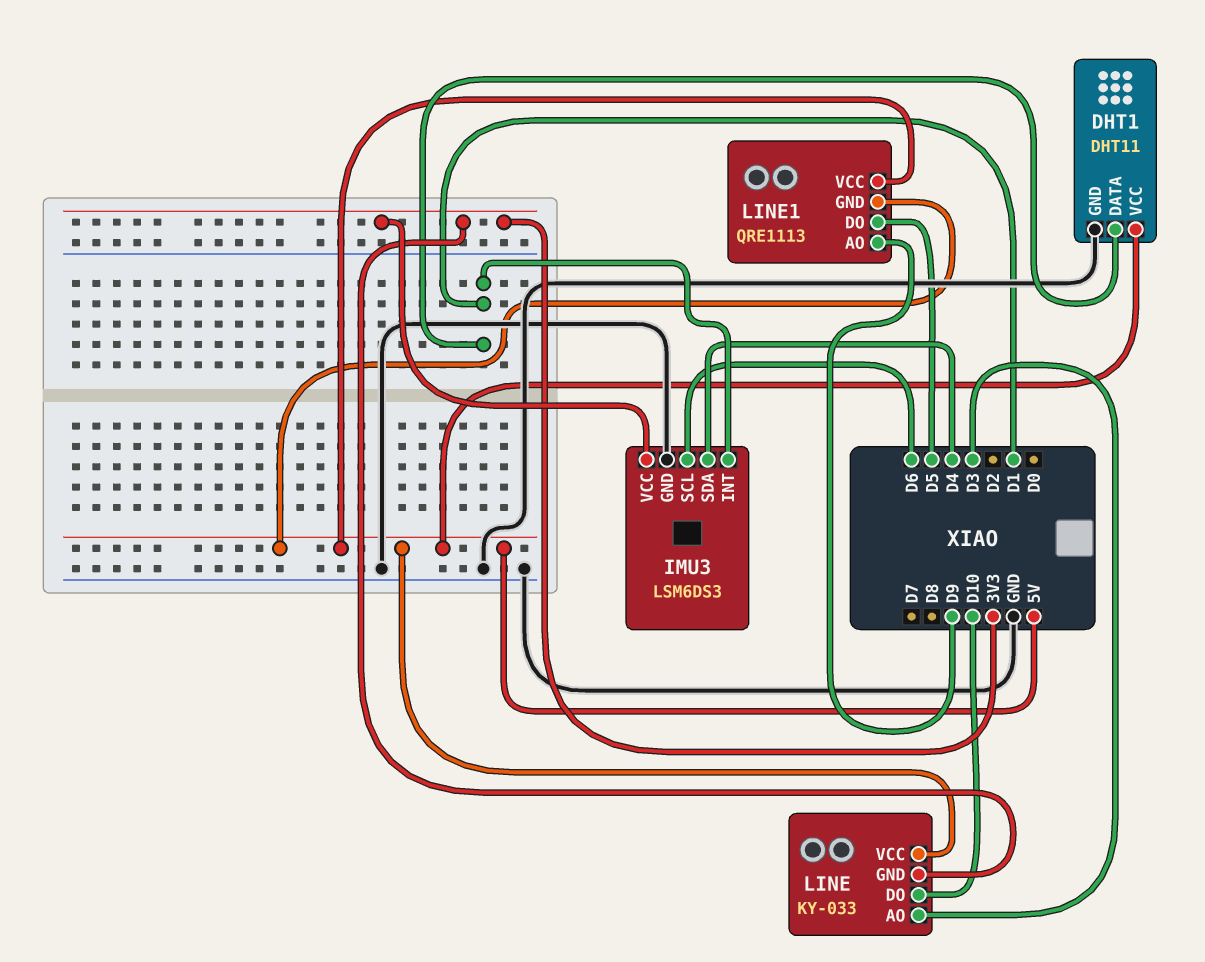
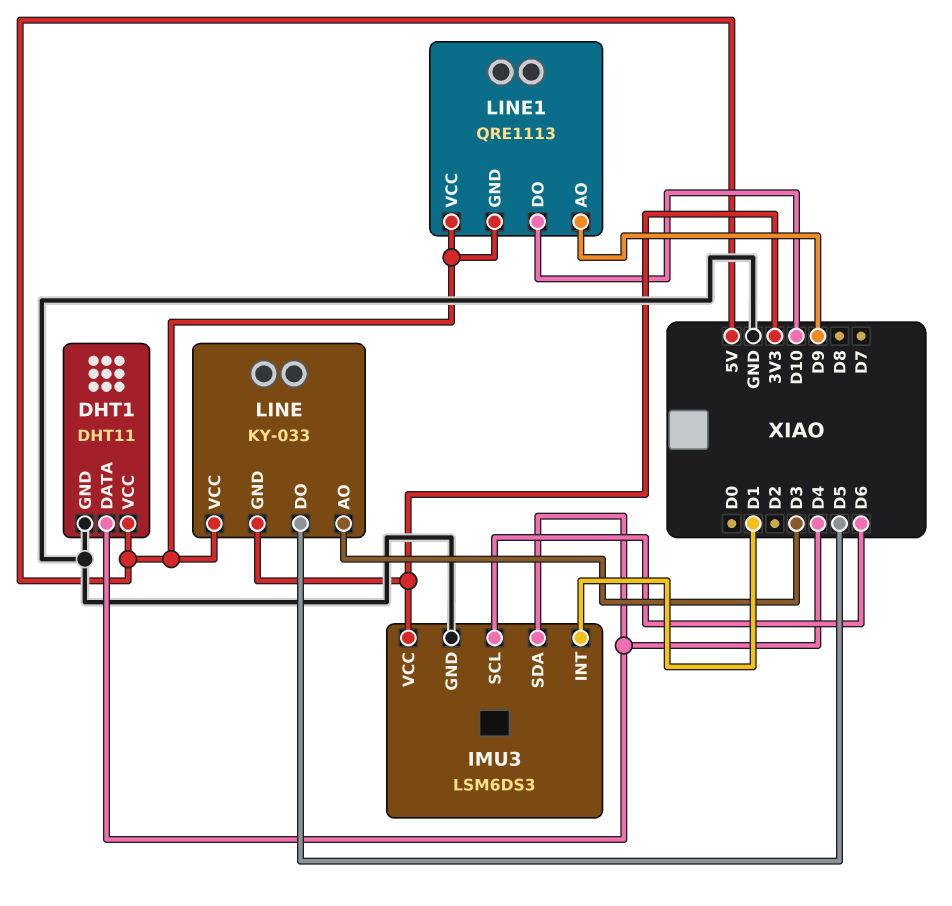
DHT1 pin DATA: D1 -> D4
LINE pin DO: D10 -> D5
LINE1 pin DO: D5 -> D10

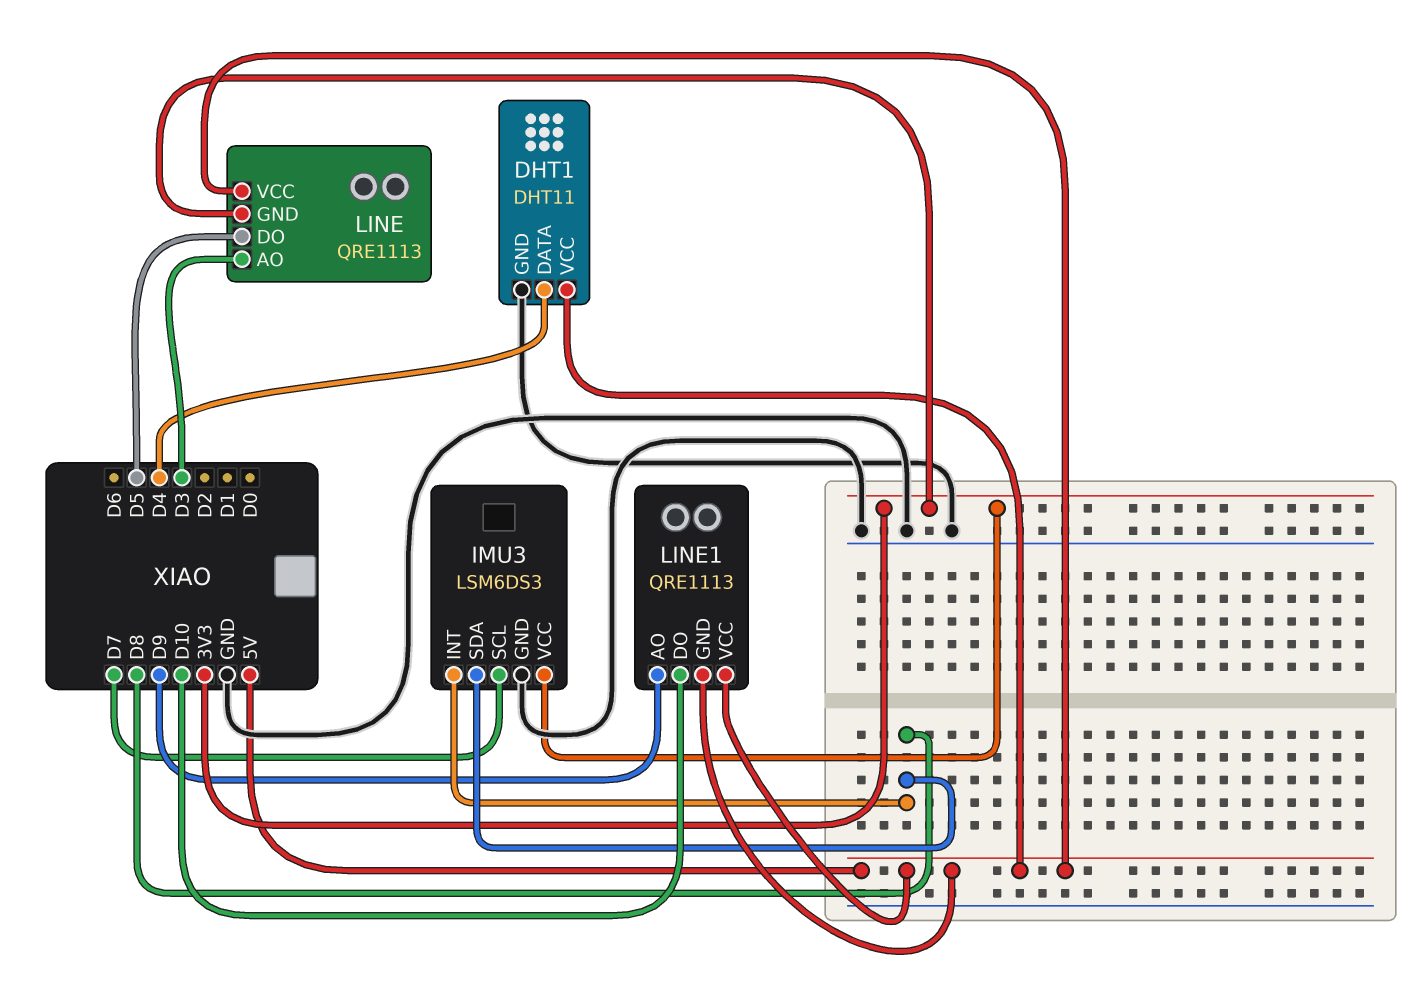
IMU3 pin INT: D1 -> D8
IMU3 pin SCL: D6 -> D7
IMU3 pin SDA: D4 -> D8
LINE: KY-033 -> QRE1113

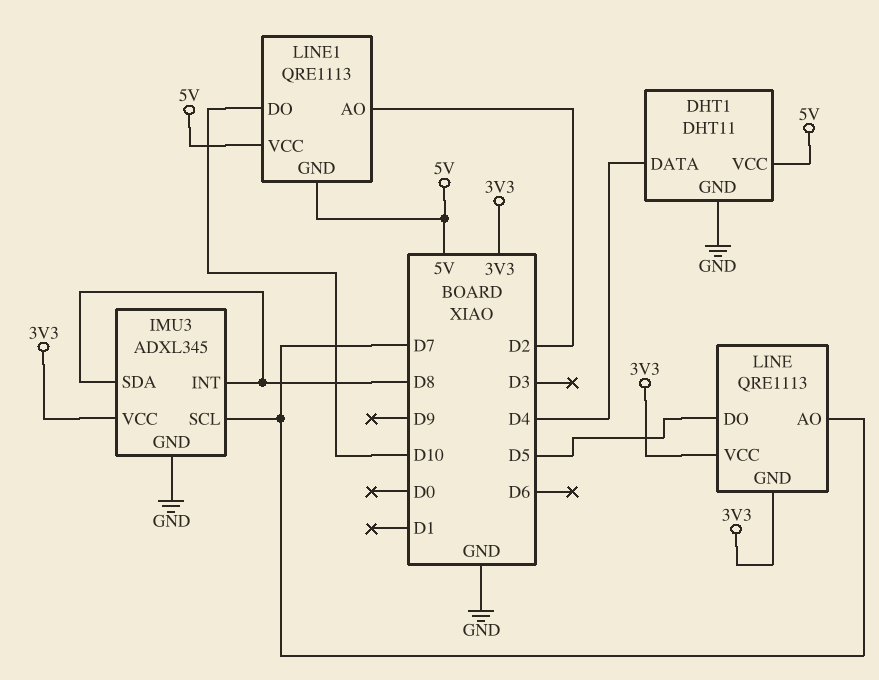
IMU3: LSM6DS3 -> ADXL345
LINE pin AO: D3 -> D7
LINE pin VCC: 5V -> 3V3
LINE1 pin AO: D9 -> D2

